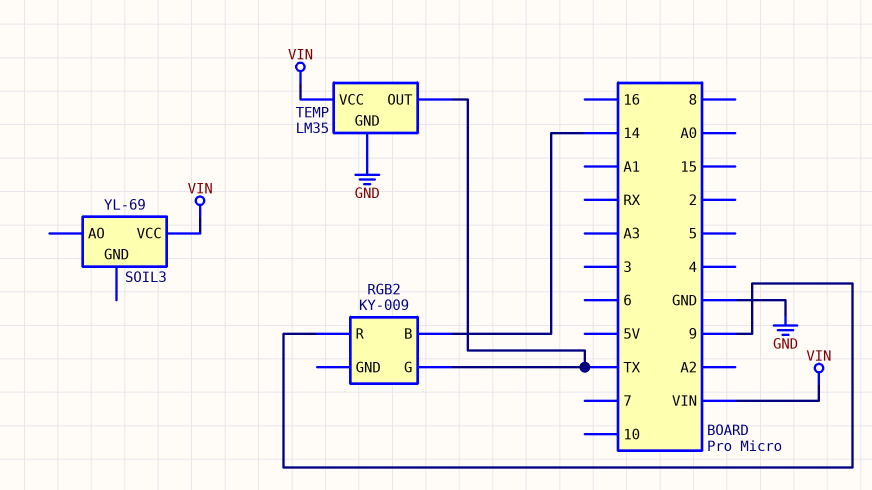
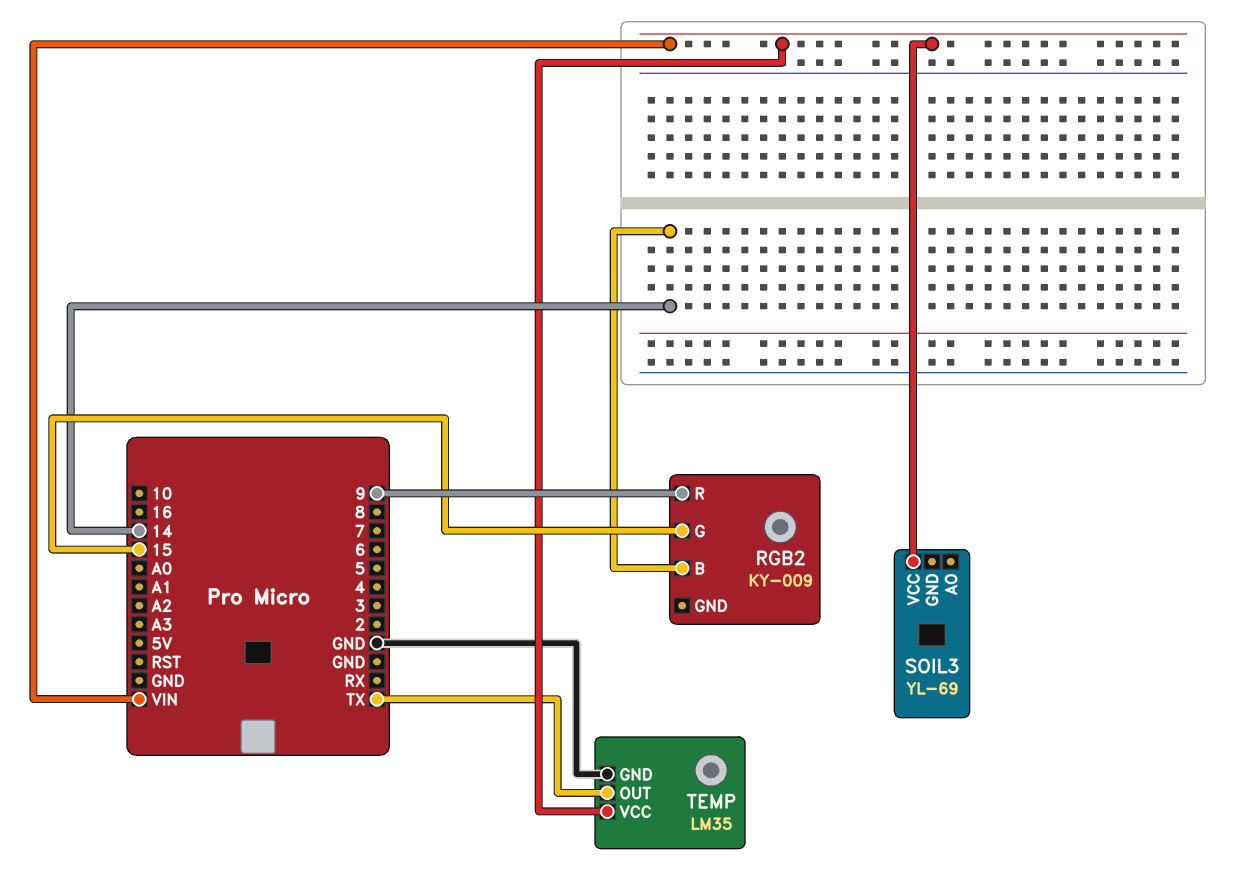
RGB2 pin G: TX -> 15

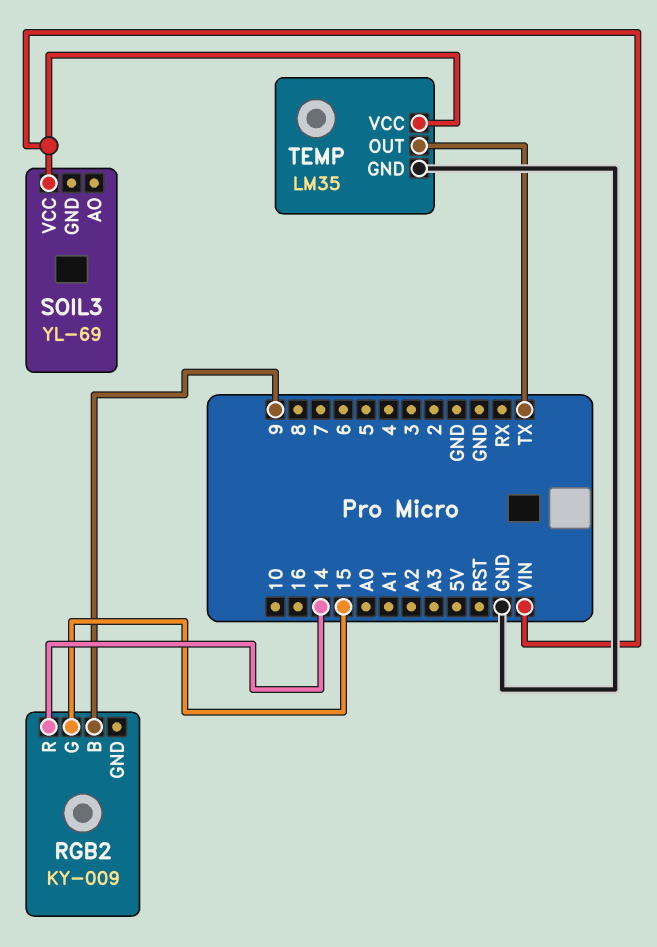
RGB2 pin B: 14 -> 9
RGB2 pin R: 9 -> 14

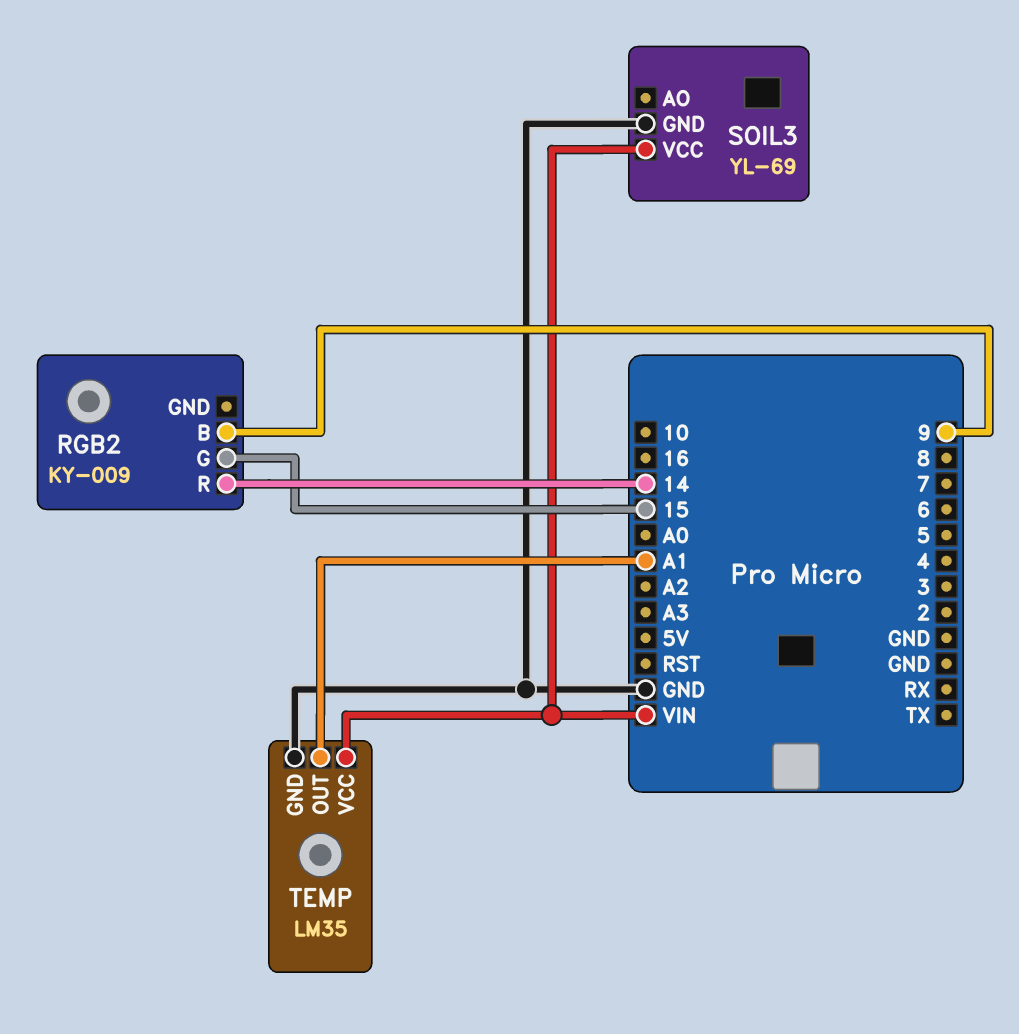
SOIL3 pin GND: none -> GND
TEMP pin OUT: TX -> A1

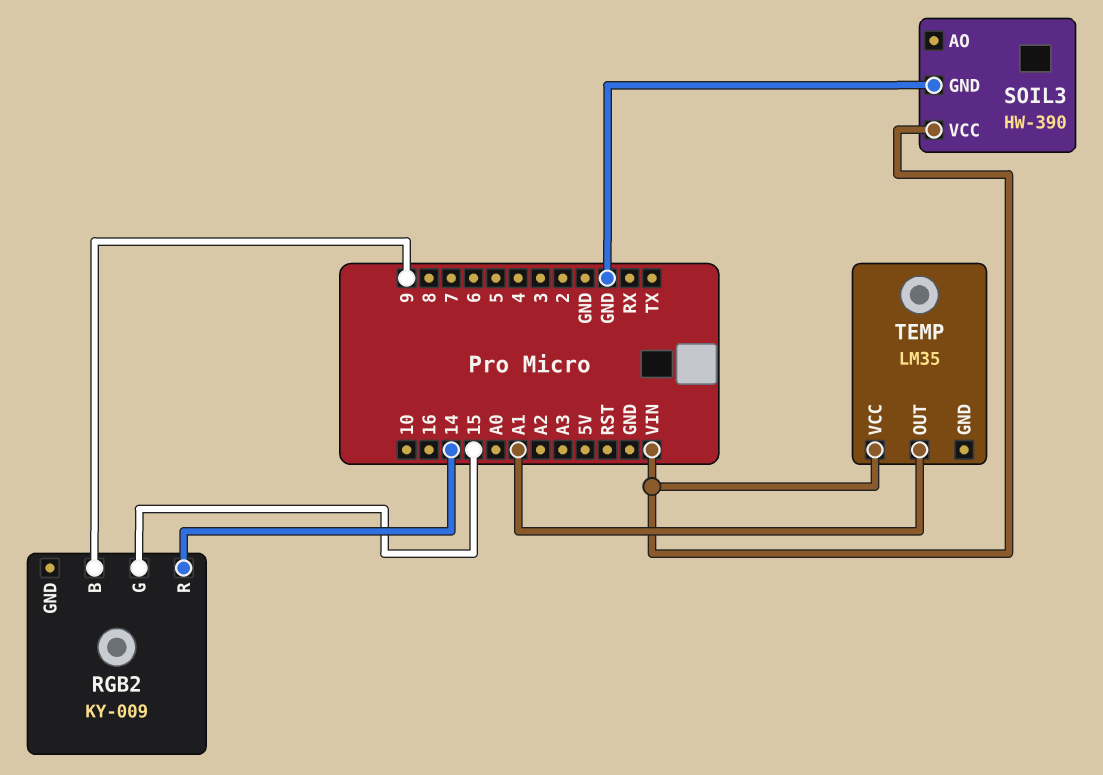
SOIL3: YL-69 -> HW-390
TEMP pin GND: GND -> none

